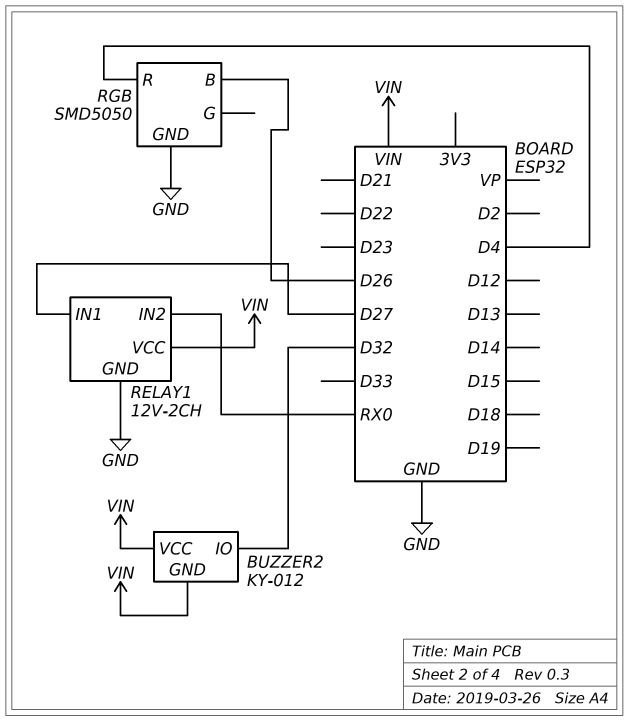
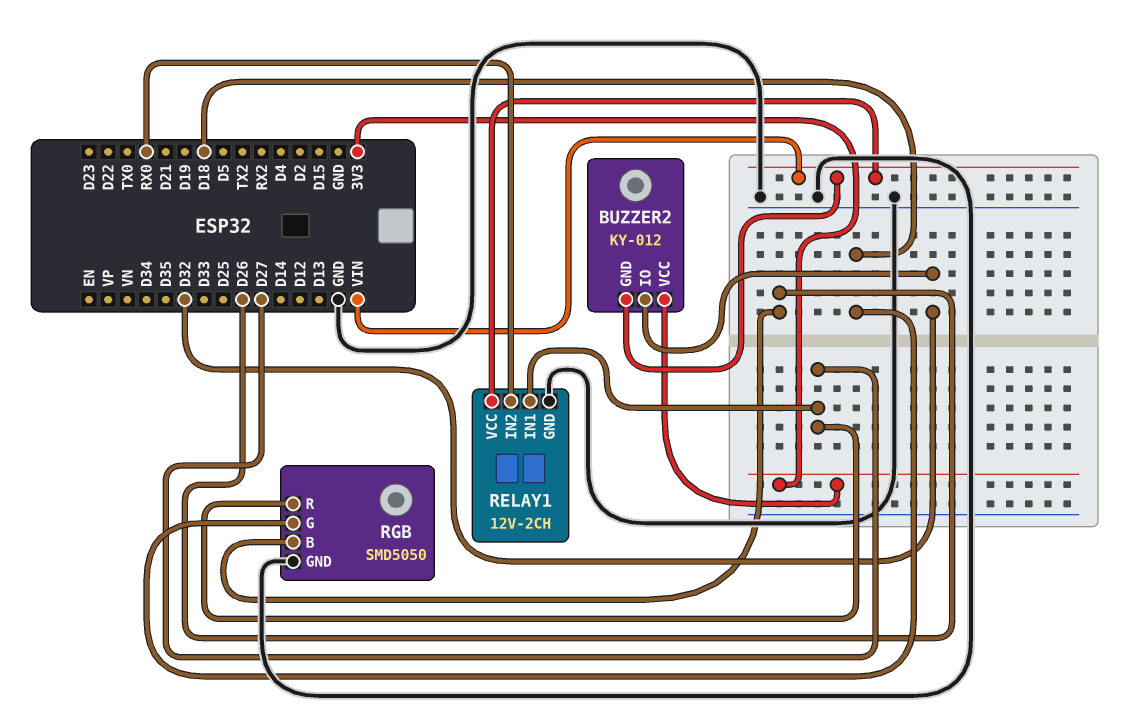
BUZZER2 pin VCC: VIN -> 3V3
RGB pin G: none -> D18
RGB pin R: D4 -> D27

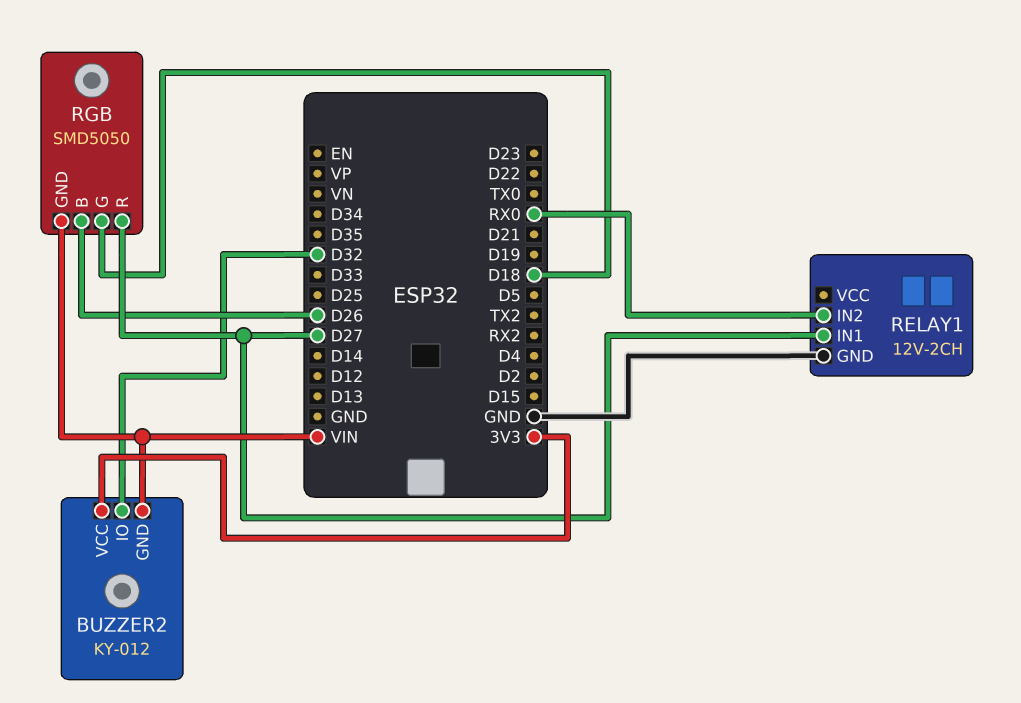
RELAY1 pin VCC: VIN -> none
RGB pin GND: GND -> VIN

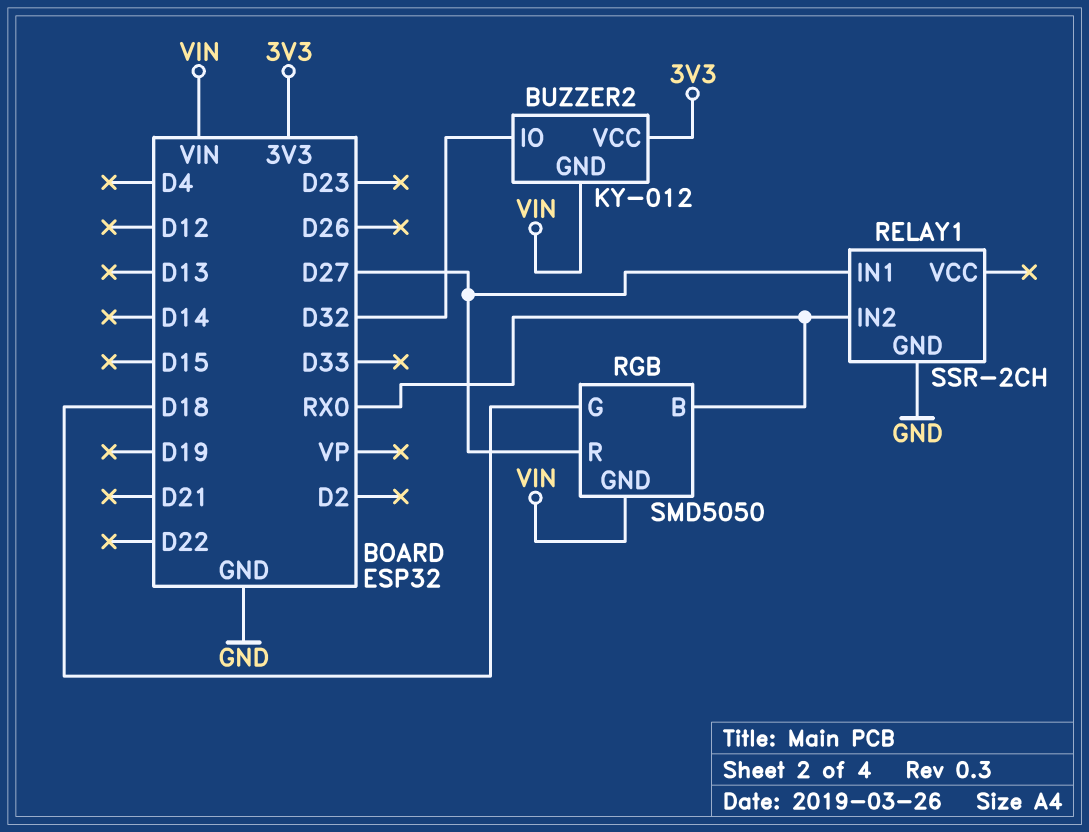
RELAY1: 12V-2CH -> SSR-2CH
RGB pin B: D26 -> RX0

